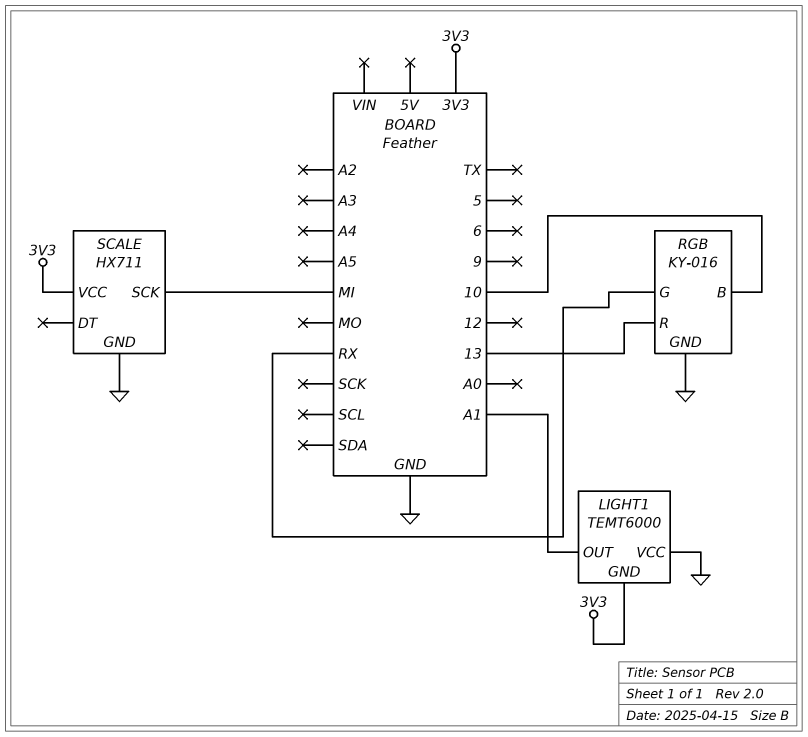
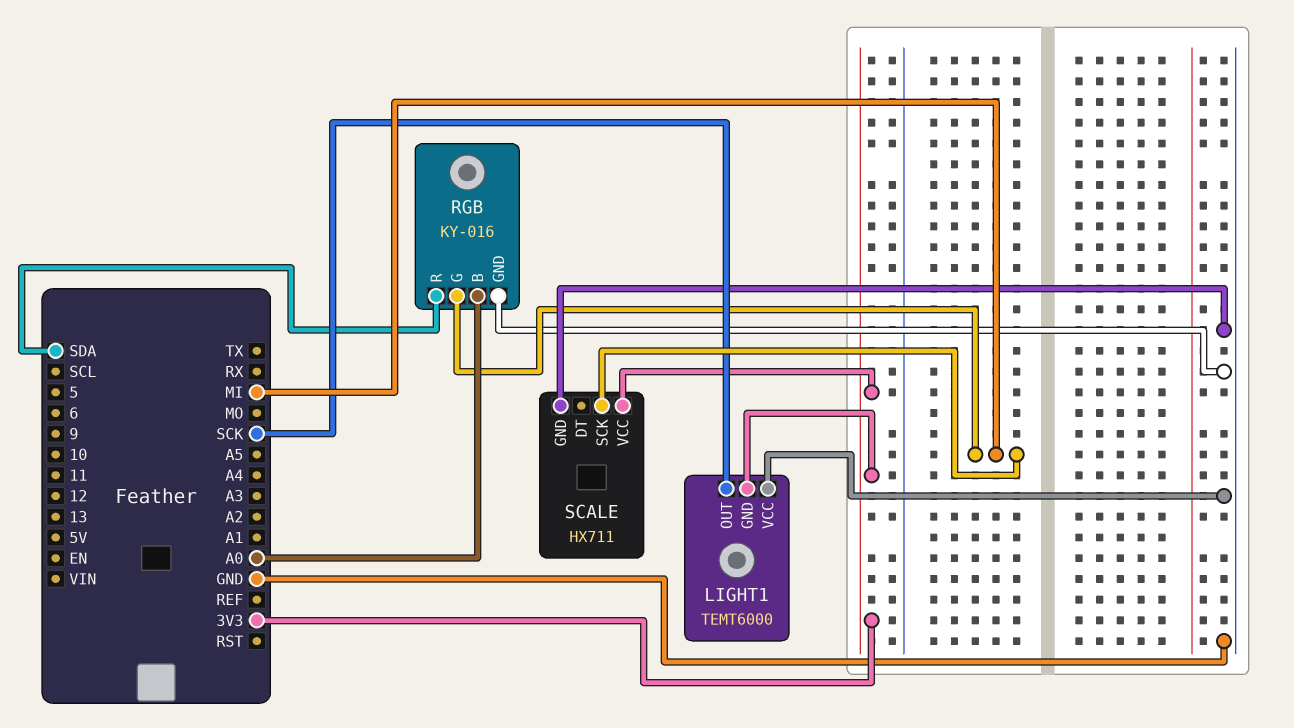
LIGHT1 pin OUT: A1 -> SCK
RGB pin B: 10 -> A0
RGB pin G: RX -> MI
RGB pin R: 13 -> SDA

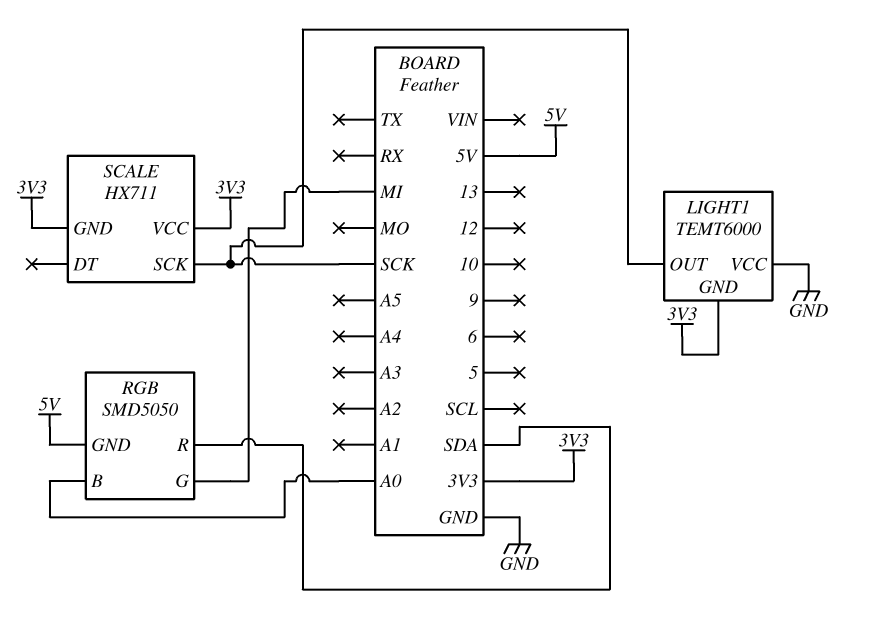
RGB: KY-016 -> SMD5050
RGB pin GND: GND -> 5V
SCALE pin GND: GND -> 3V3
SCALE pin SCK: MI -> SCK

